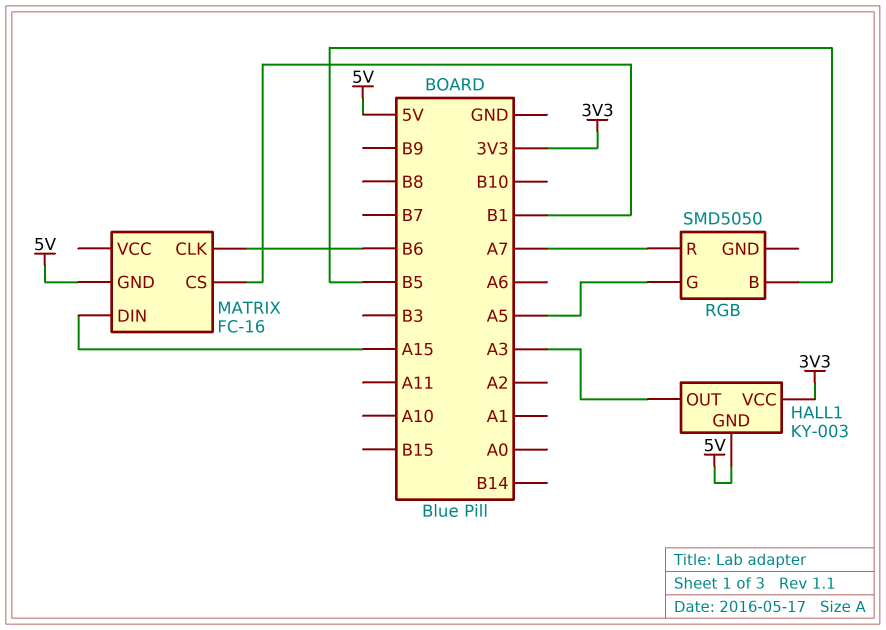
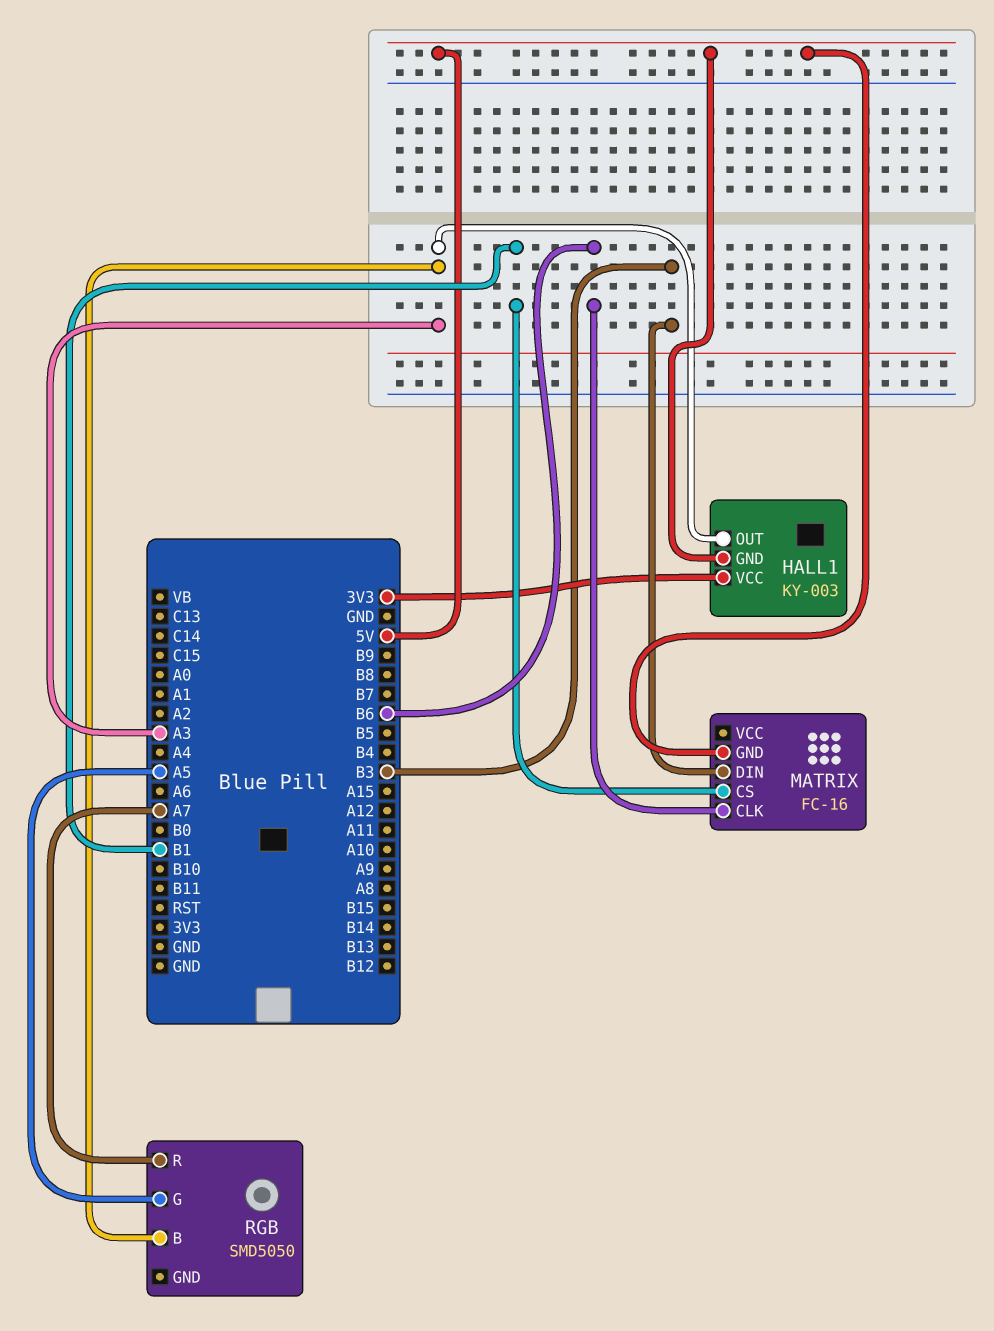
MATRIX pin DIN: A15 -> B3
RGB pin B: B5 -> A3

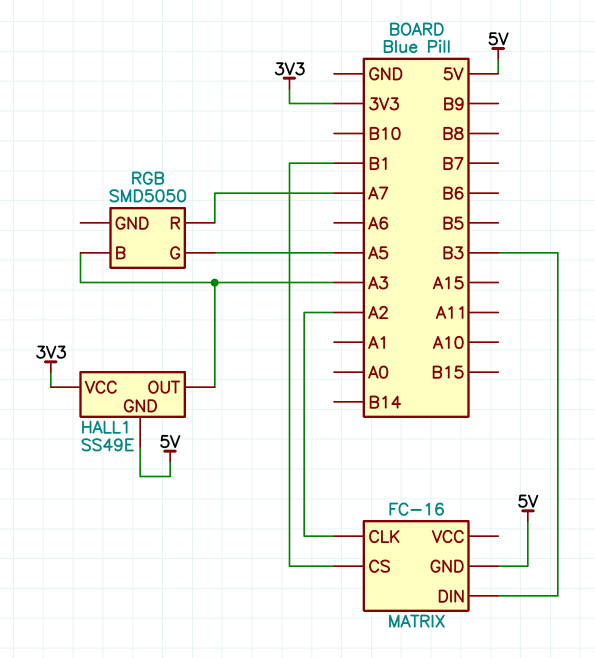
HALL1: KY-003 -> SS49E
MATRIX pin CLK: B6 -> A2

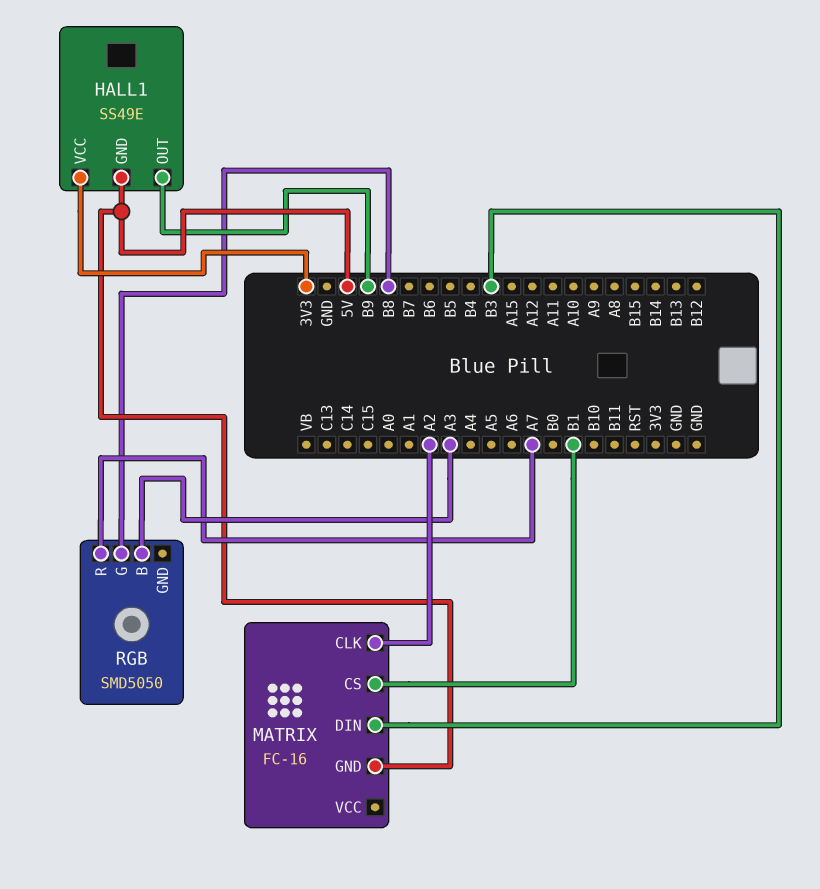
HALL1 pin OUT: A3 -> B9
RGB pin G: A5 -> B8

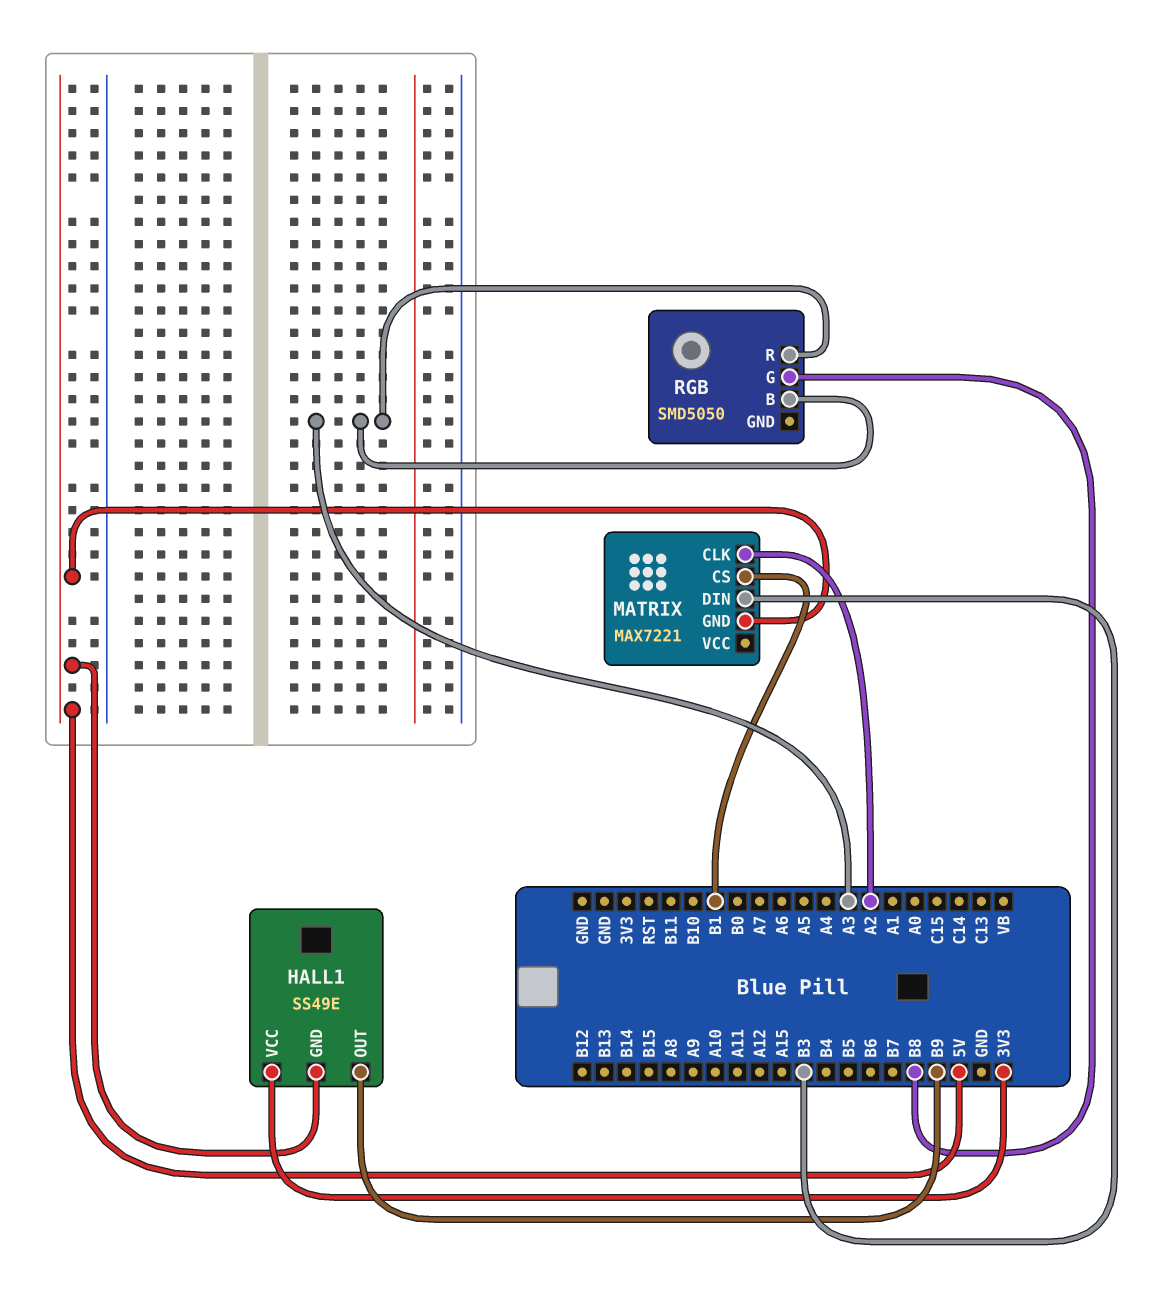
MATRIX: FC-16 -> MAX7221
RGB pin R: A7 -> A3

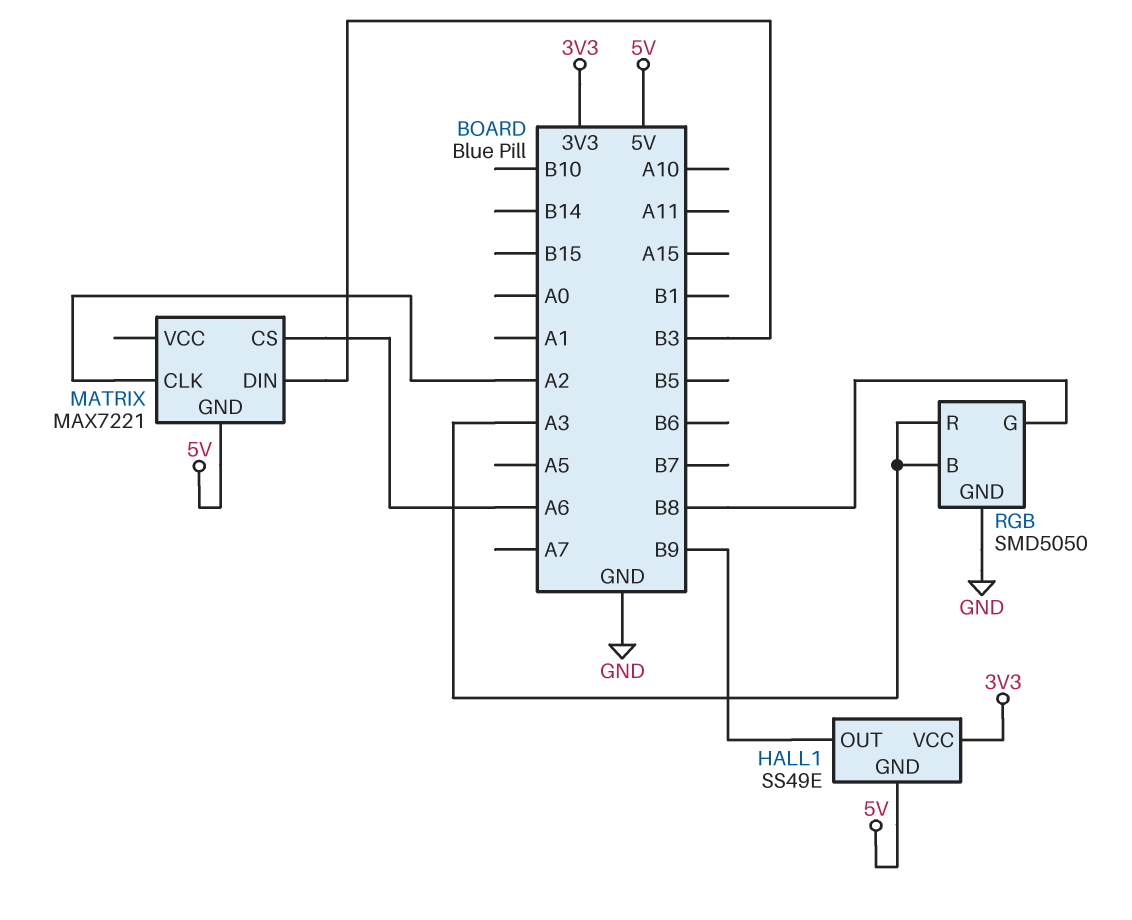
MATRIX pin CS: B1 -> A6
RGB pin GND: none -> GND

